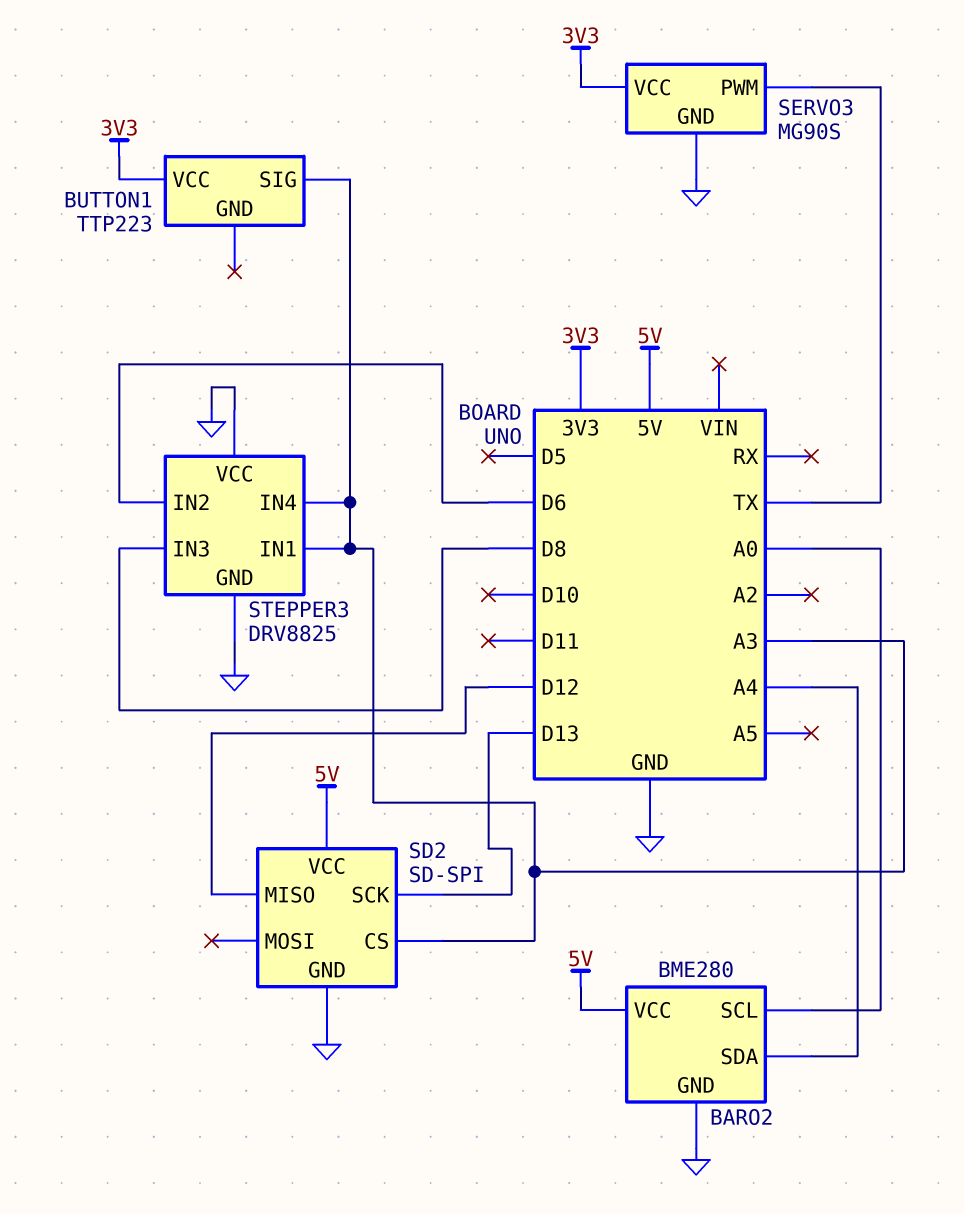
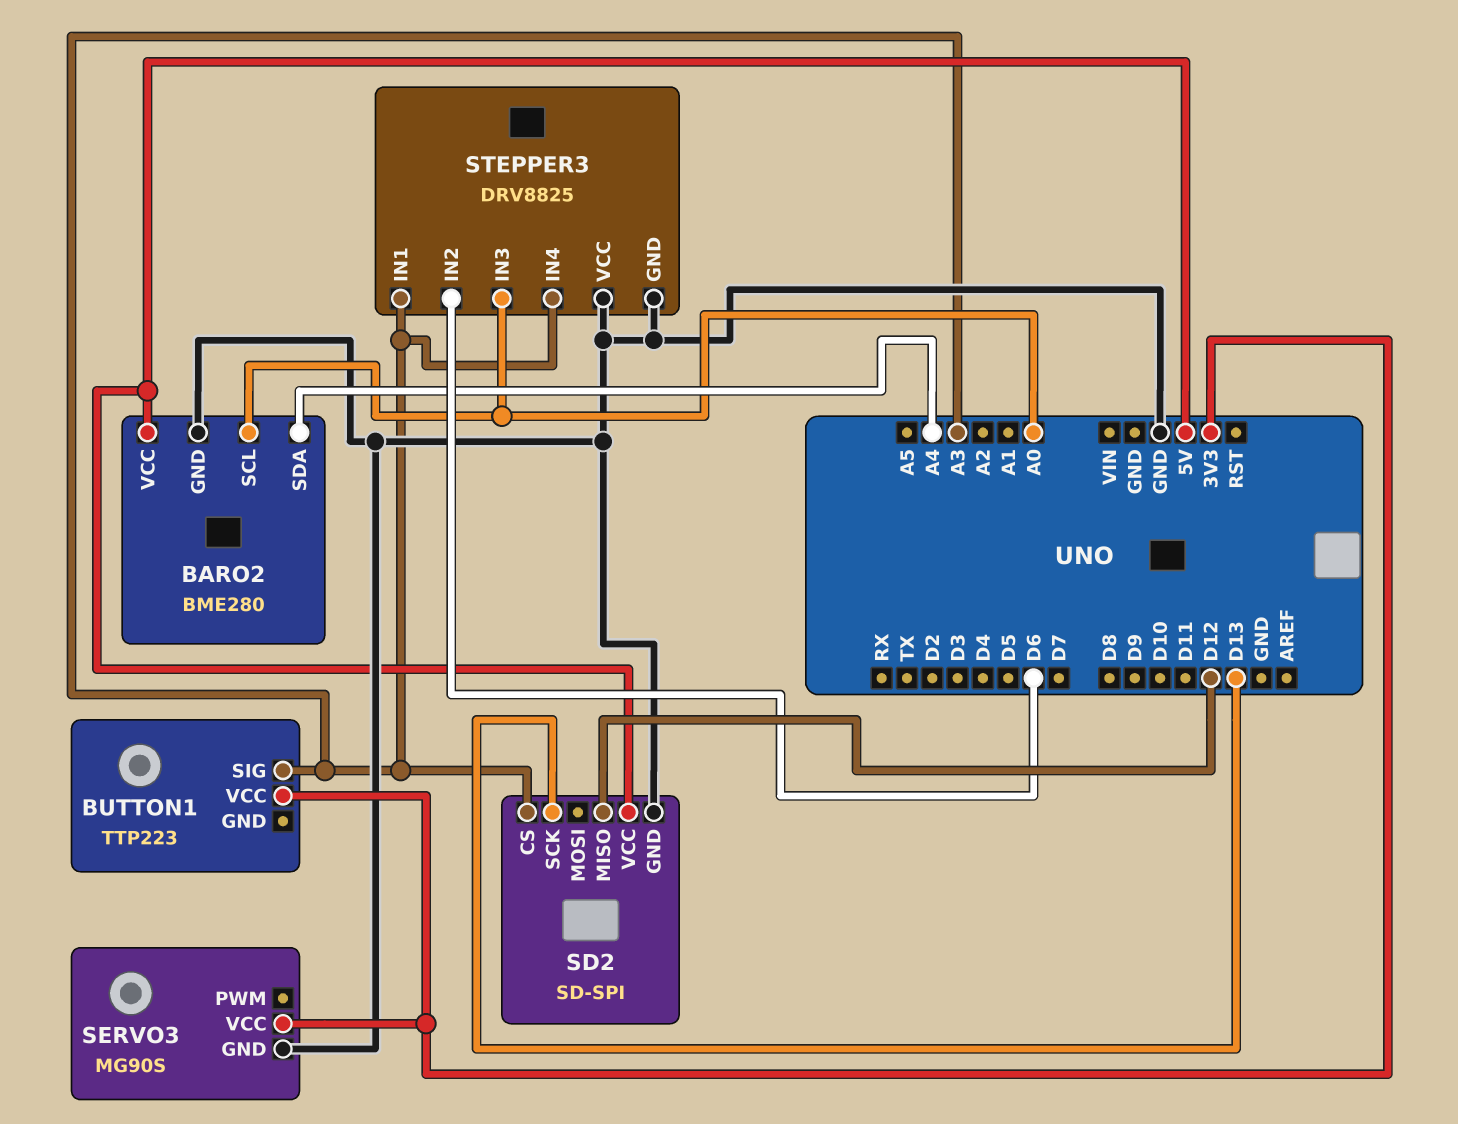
SERVO3 pin PWM: TX -> none
STEPPER3 pin IN3: D8 -> A0

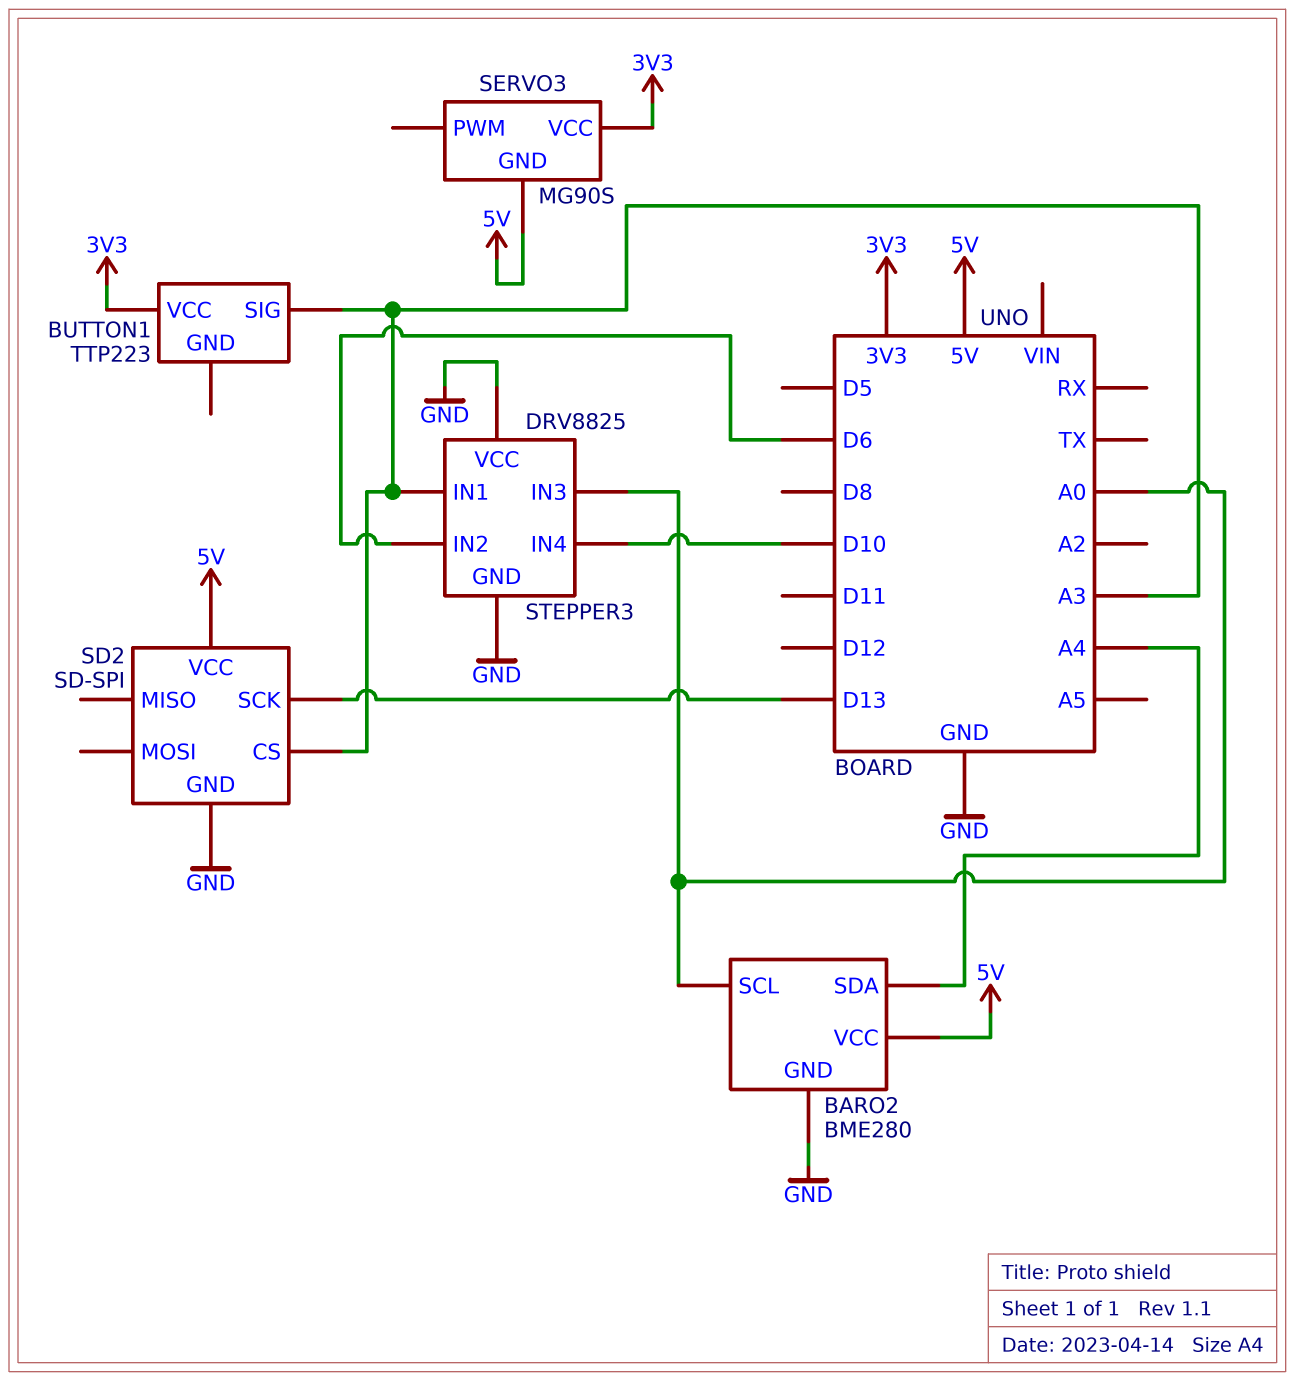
SD2 pin MISO: D12 -> none
SERVO3 pin GND: GND -> 5V
STEPPER3 pin IN4: A3 -> D10

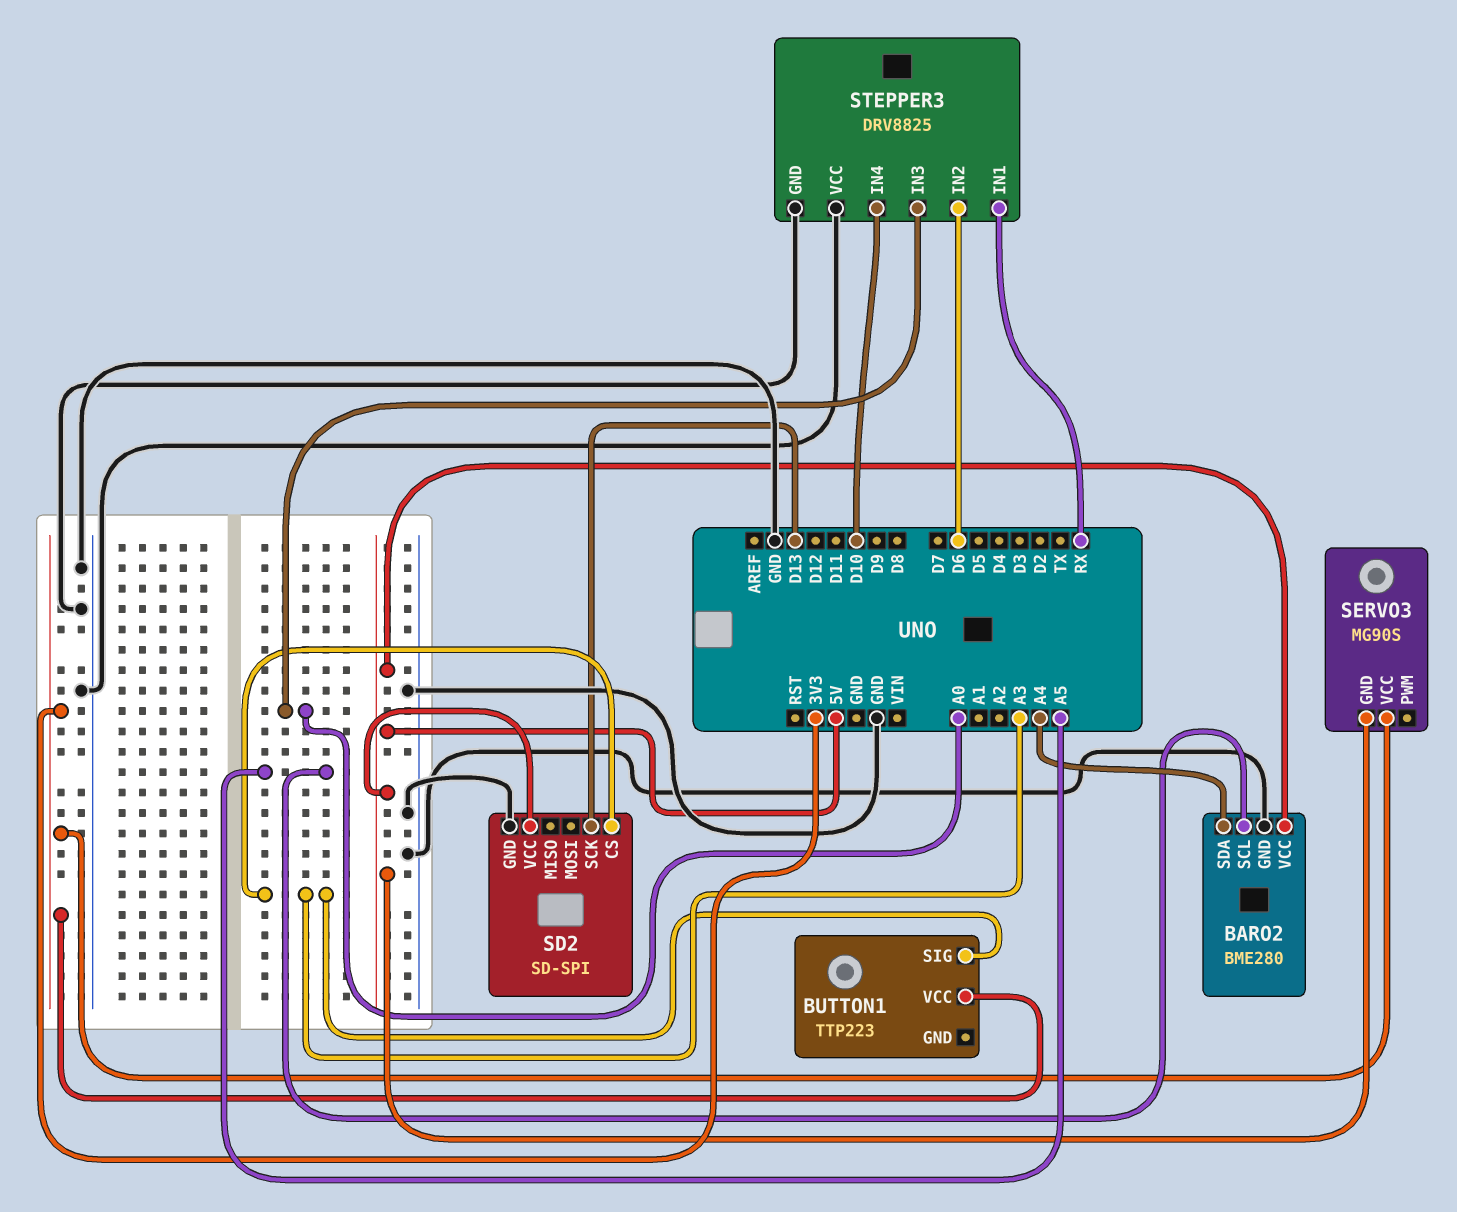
BARO2 pin SCL: A0 -> A5
STEPPER3 pin IN1: A3 -> RX

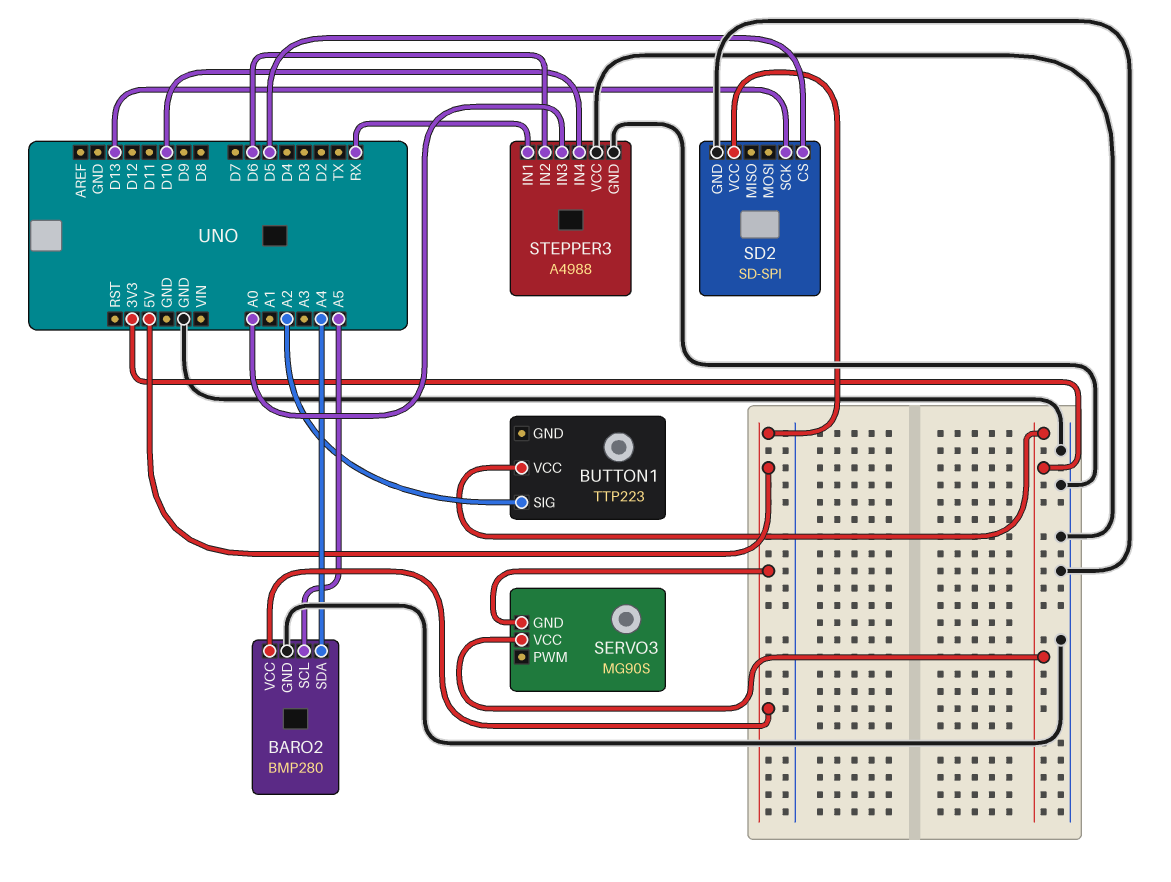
BARO2: BME280 -> BMP280
BUTTON1 pin SIG: A3 -> A2
SD2 pin CS: A3 -> D5
STEPPER3: DRV8825 -> A4988

